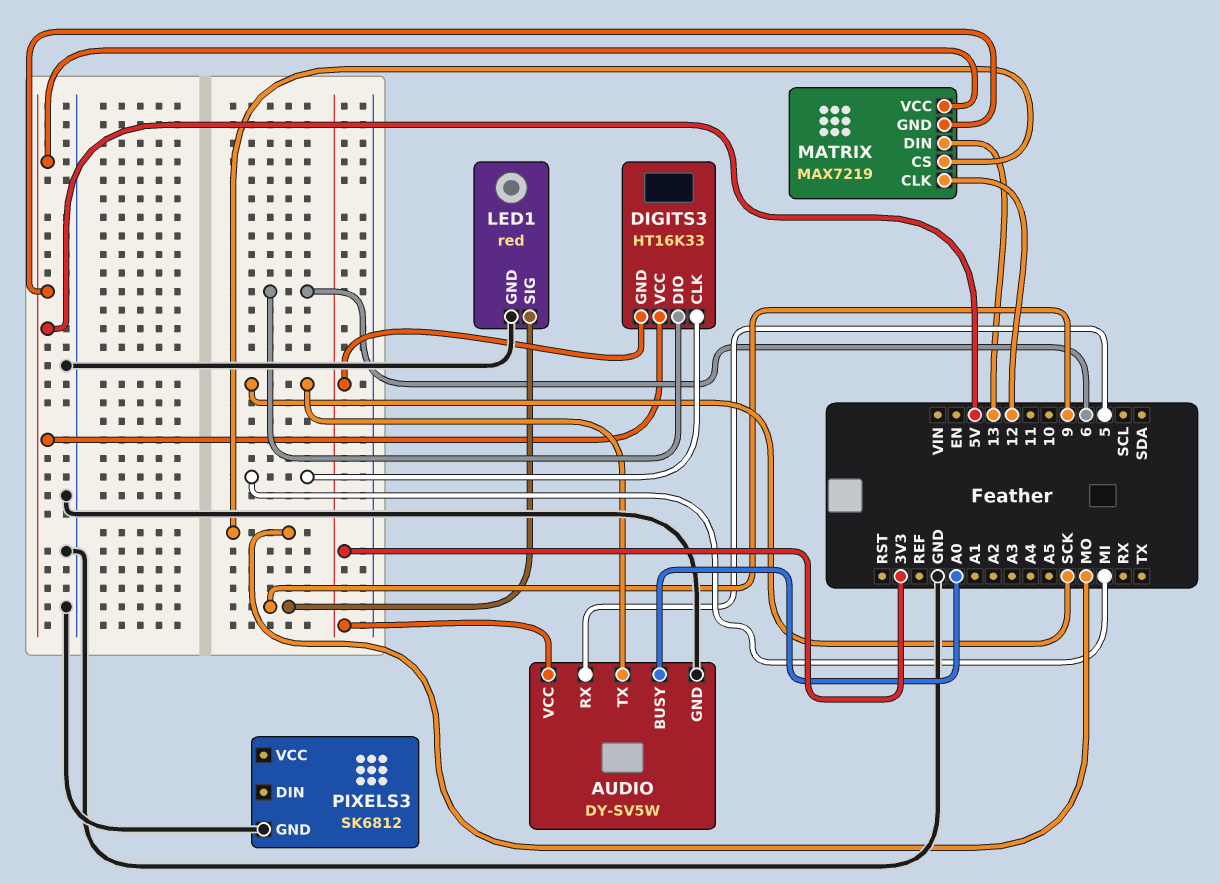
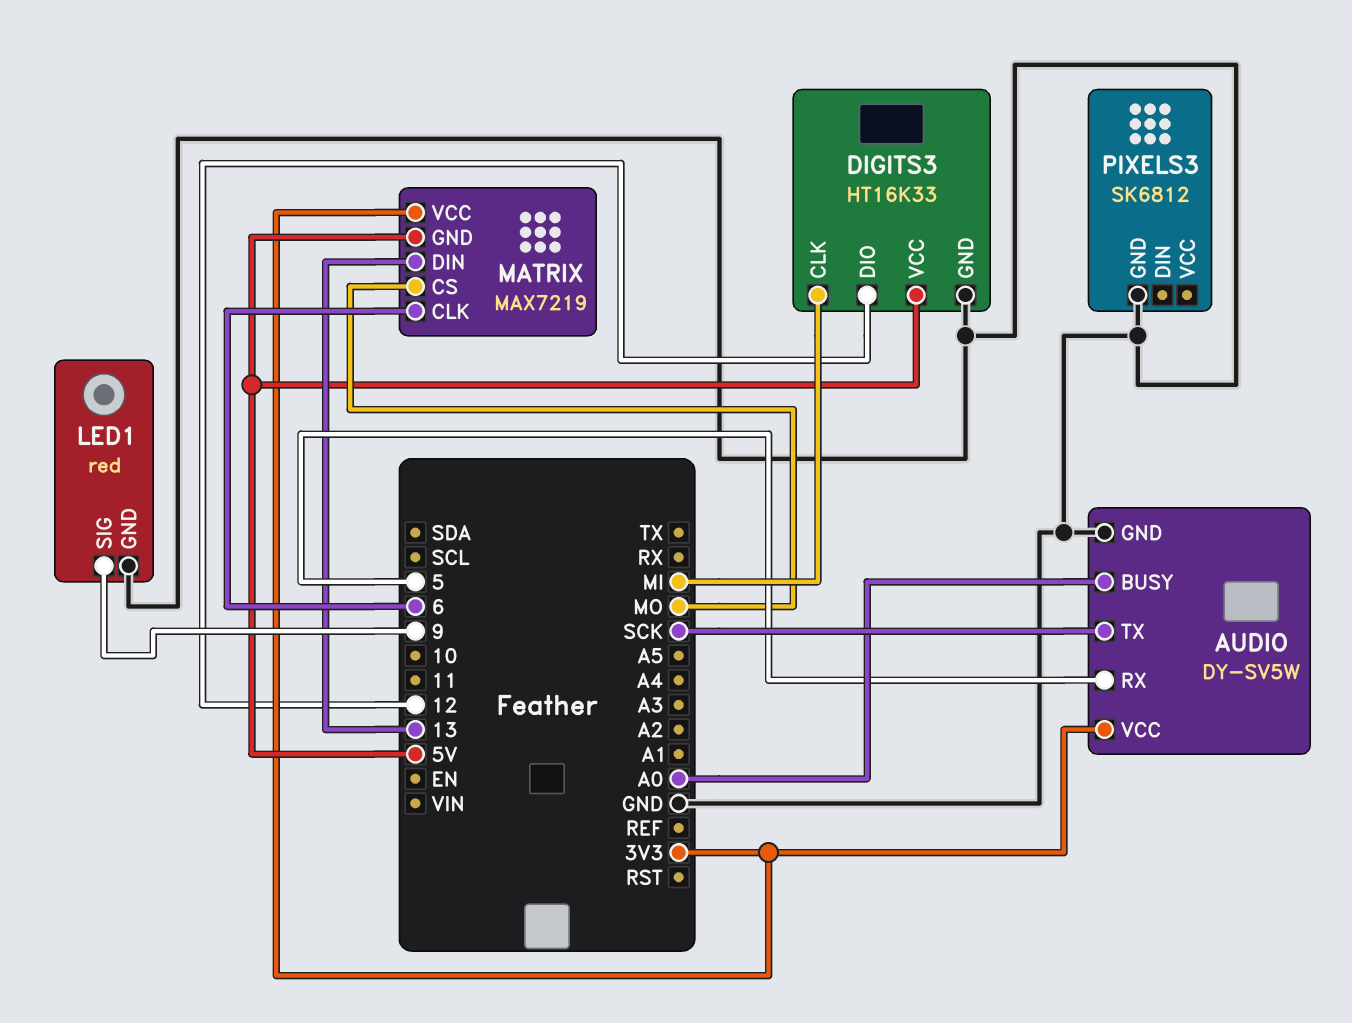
DIGITS3 pin DIO: 6 -> 12
DIGITS3 pin GND: 3V3 -> GND
MATRIX pin CLK: 12 -> 6
MATRIX pin VCC: 5V -> 3V3

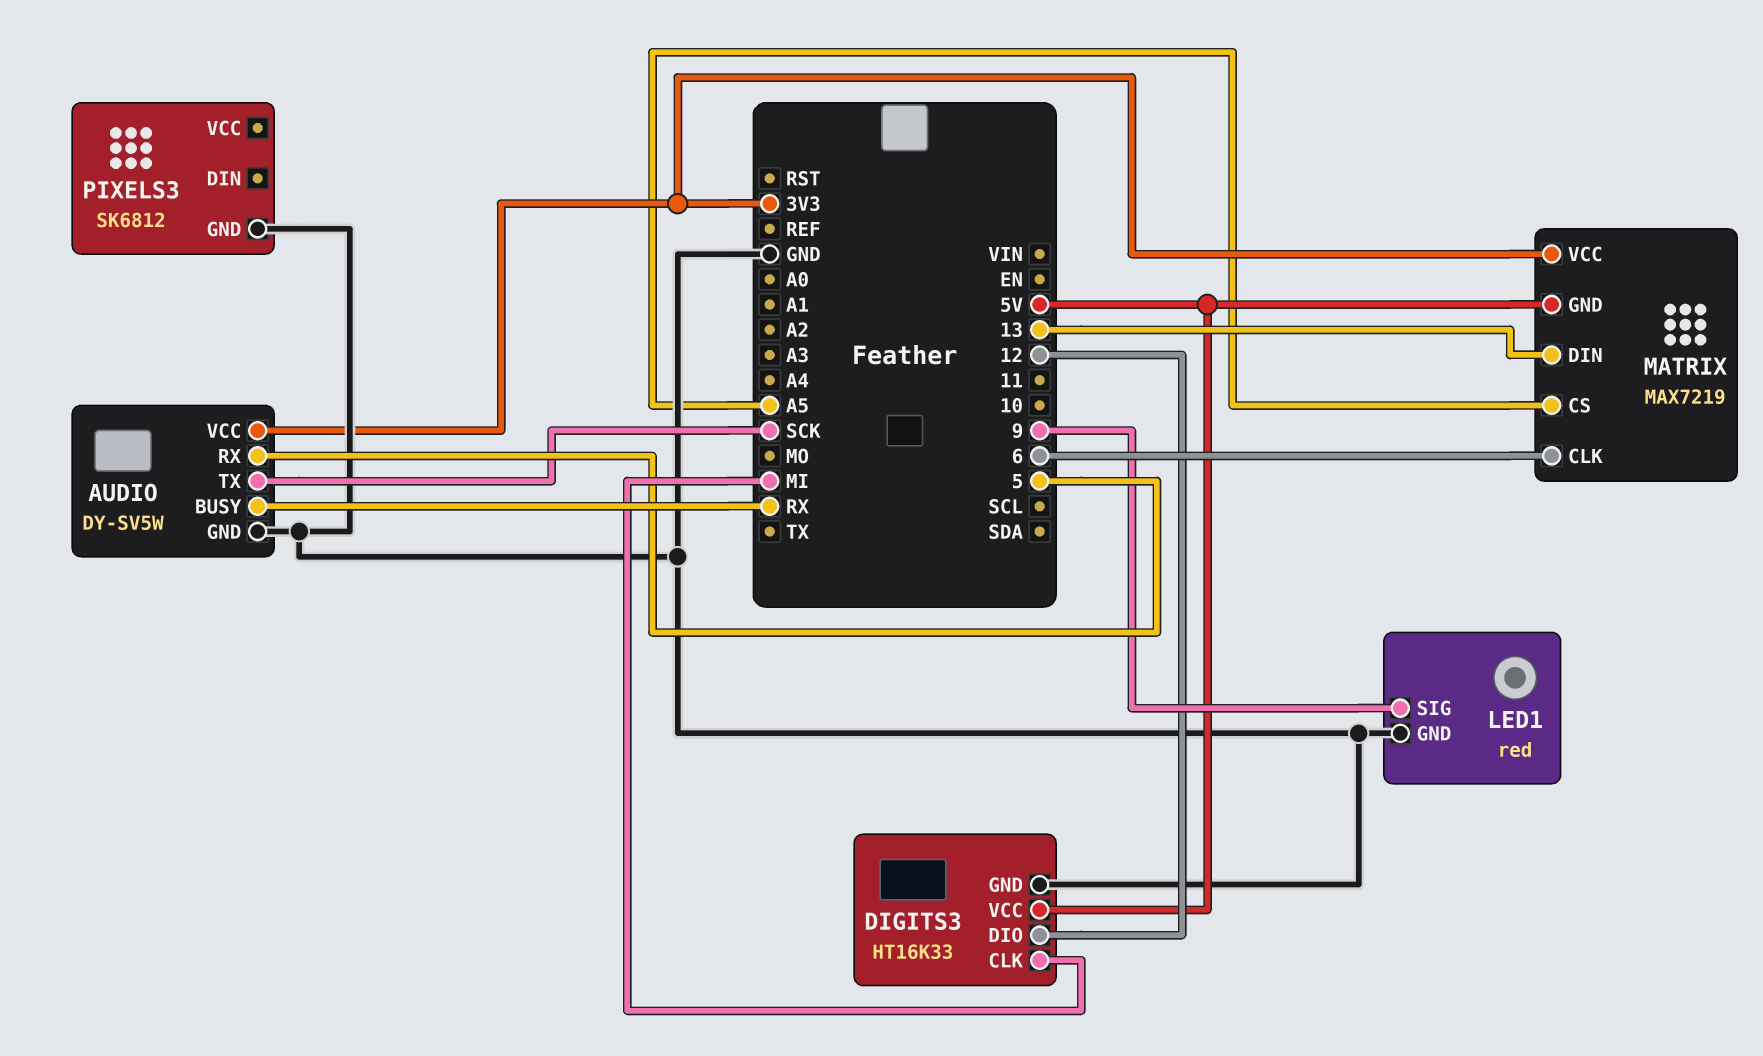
AUDIO pin BUSY: A0 -> RX
MATRIX pin CS: MO -> A5

